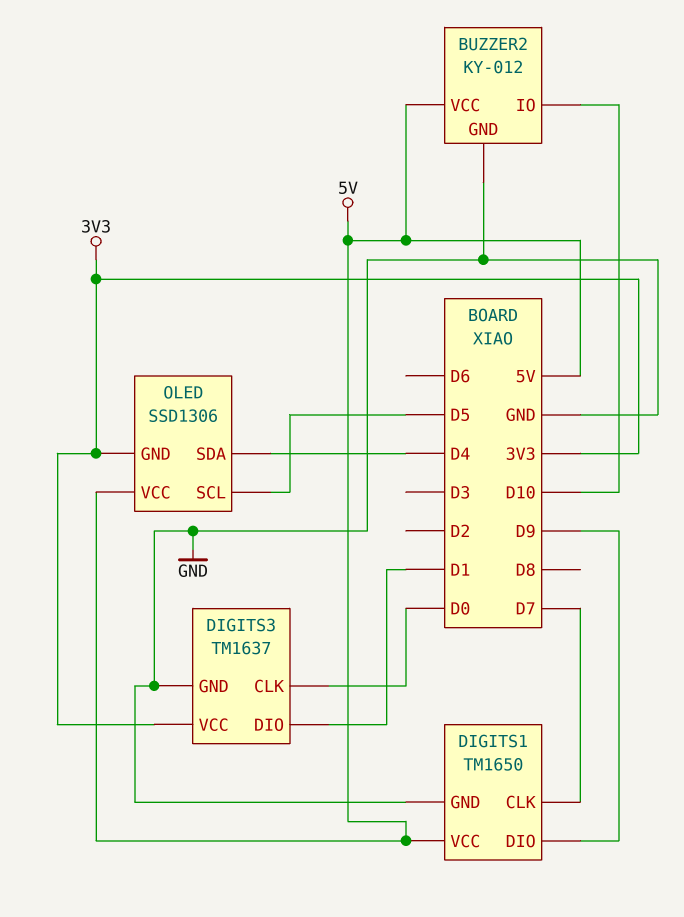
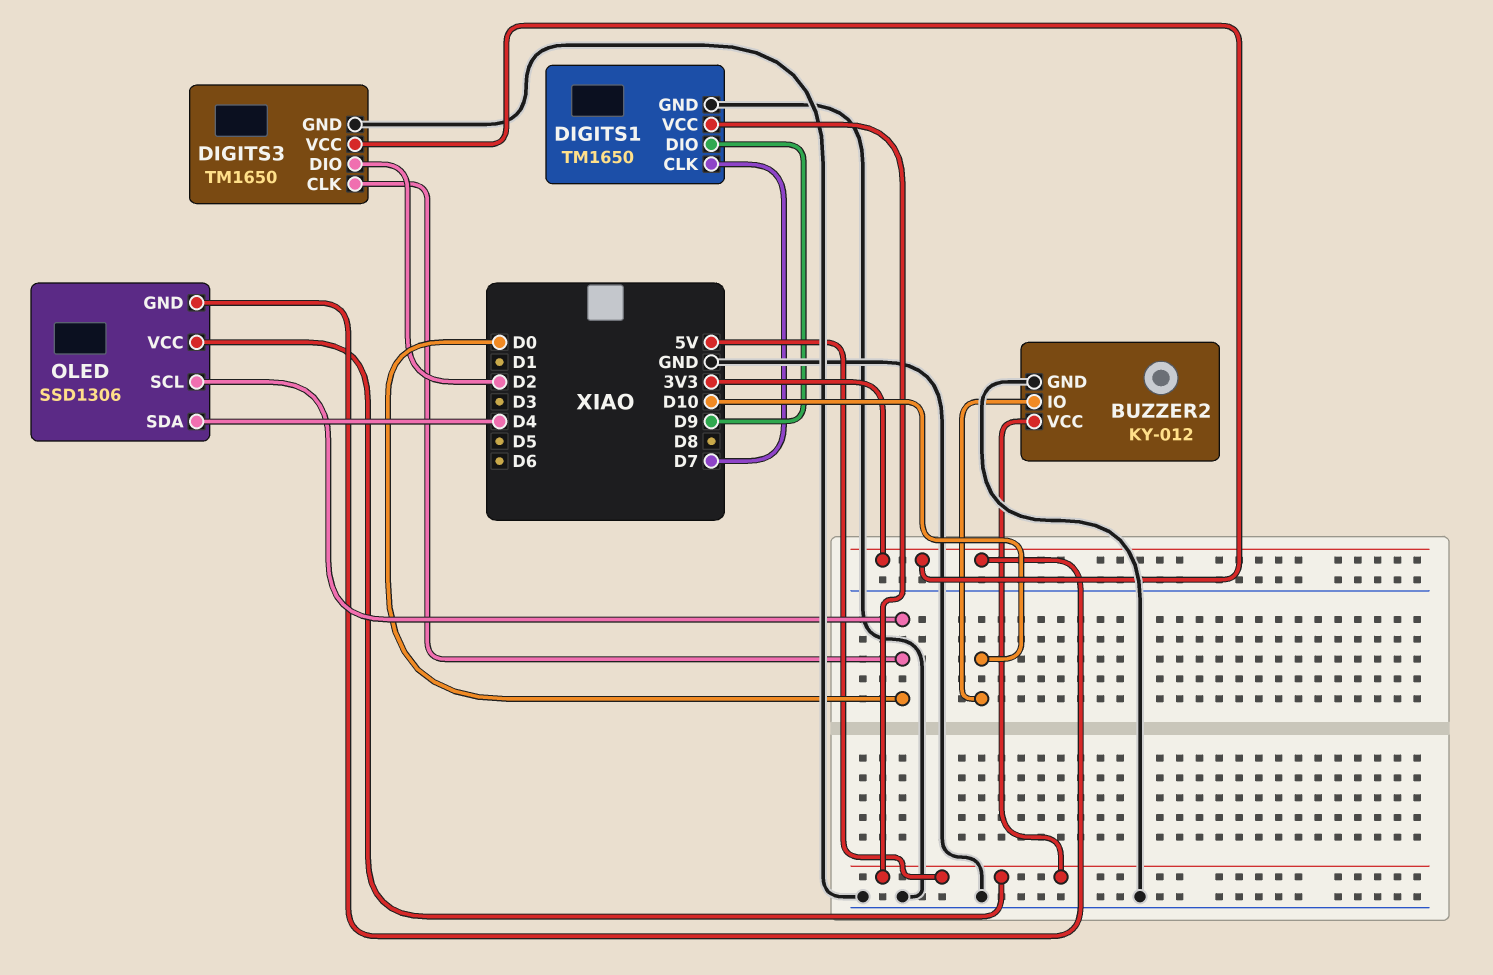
DIGITS3: TM1637 -> TM1650
DIGITS3 pin DIO: D1 -> D2
OLED pin SCL: D5 -> D0

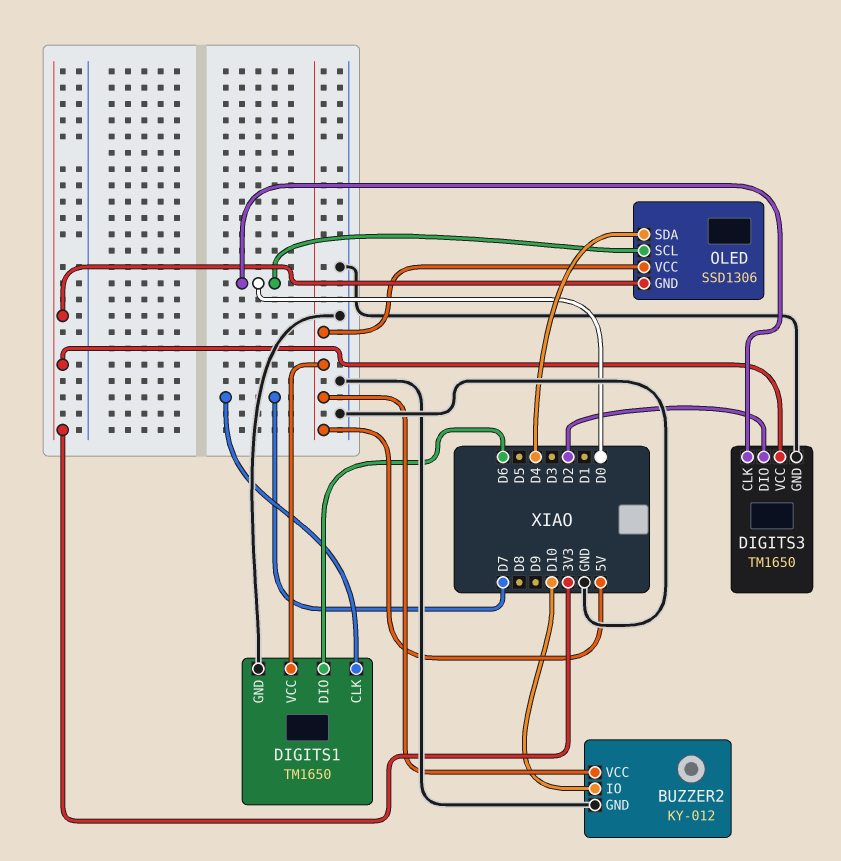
DIGITS1 pin DIO: D9 -> D6

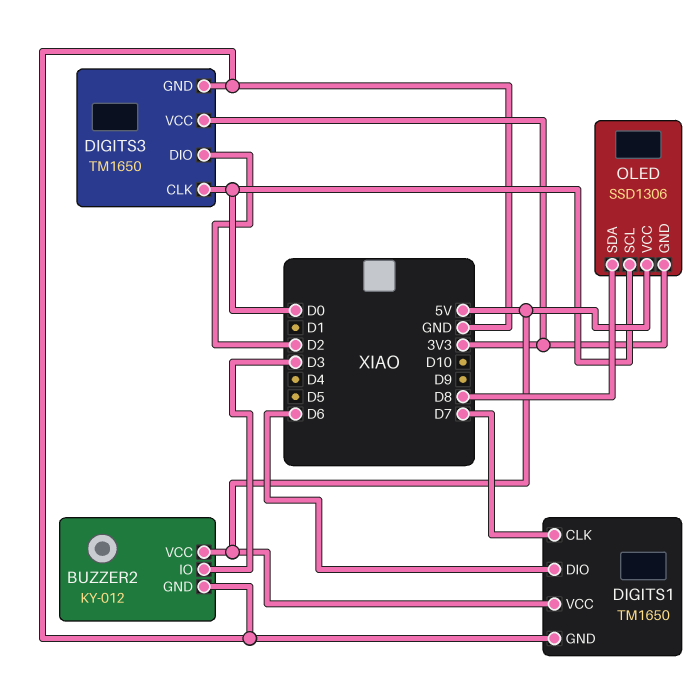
BUZZER2 pin IO: D10 -> D3
OLED pin SDA: D4 -> D8

